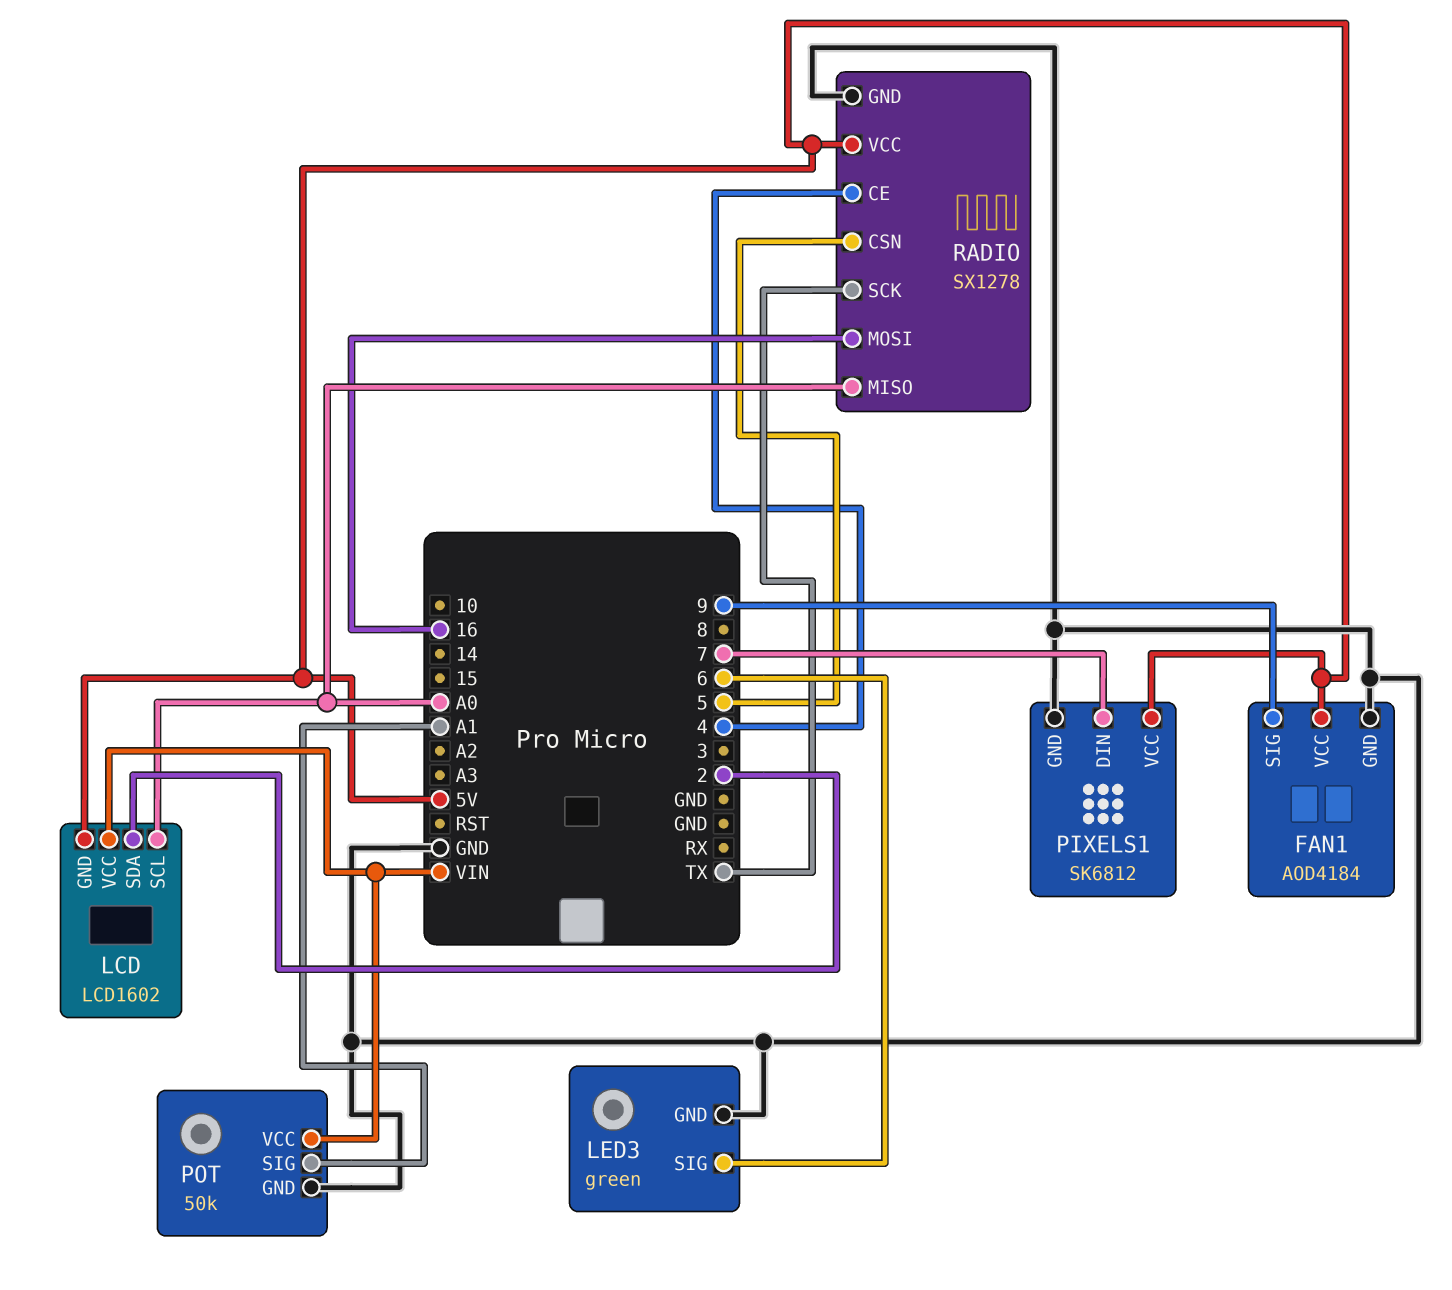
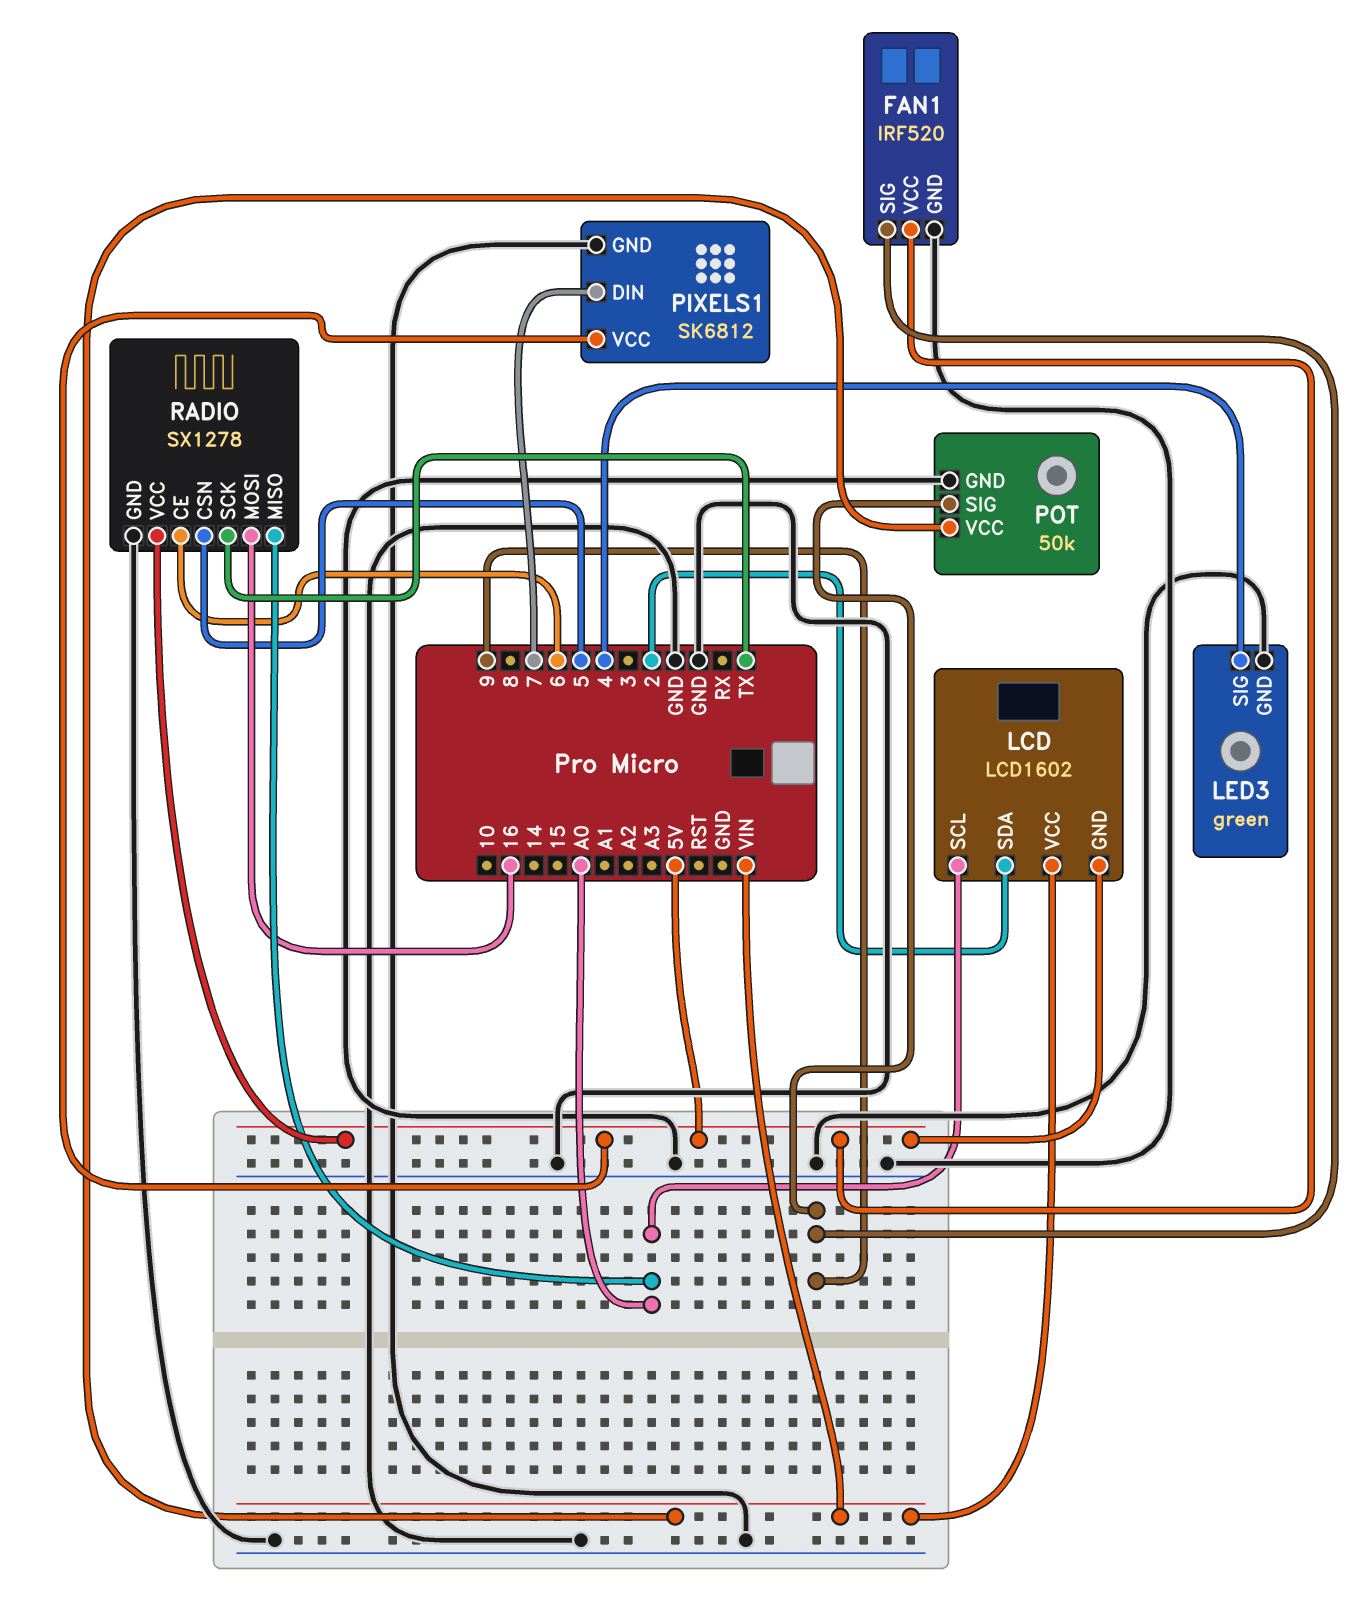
FAN1: AOD4184 -> IRF520
LED3 pin SIG: 6 -> 4
POT pin SIG: A1 -> 9
RADIO pin CE: 4 -> 6

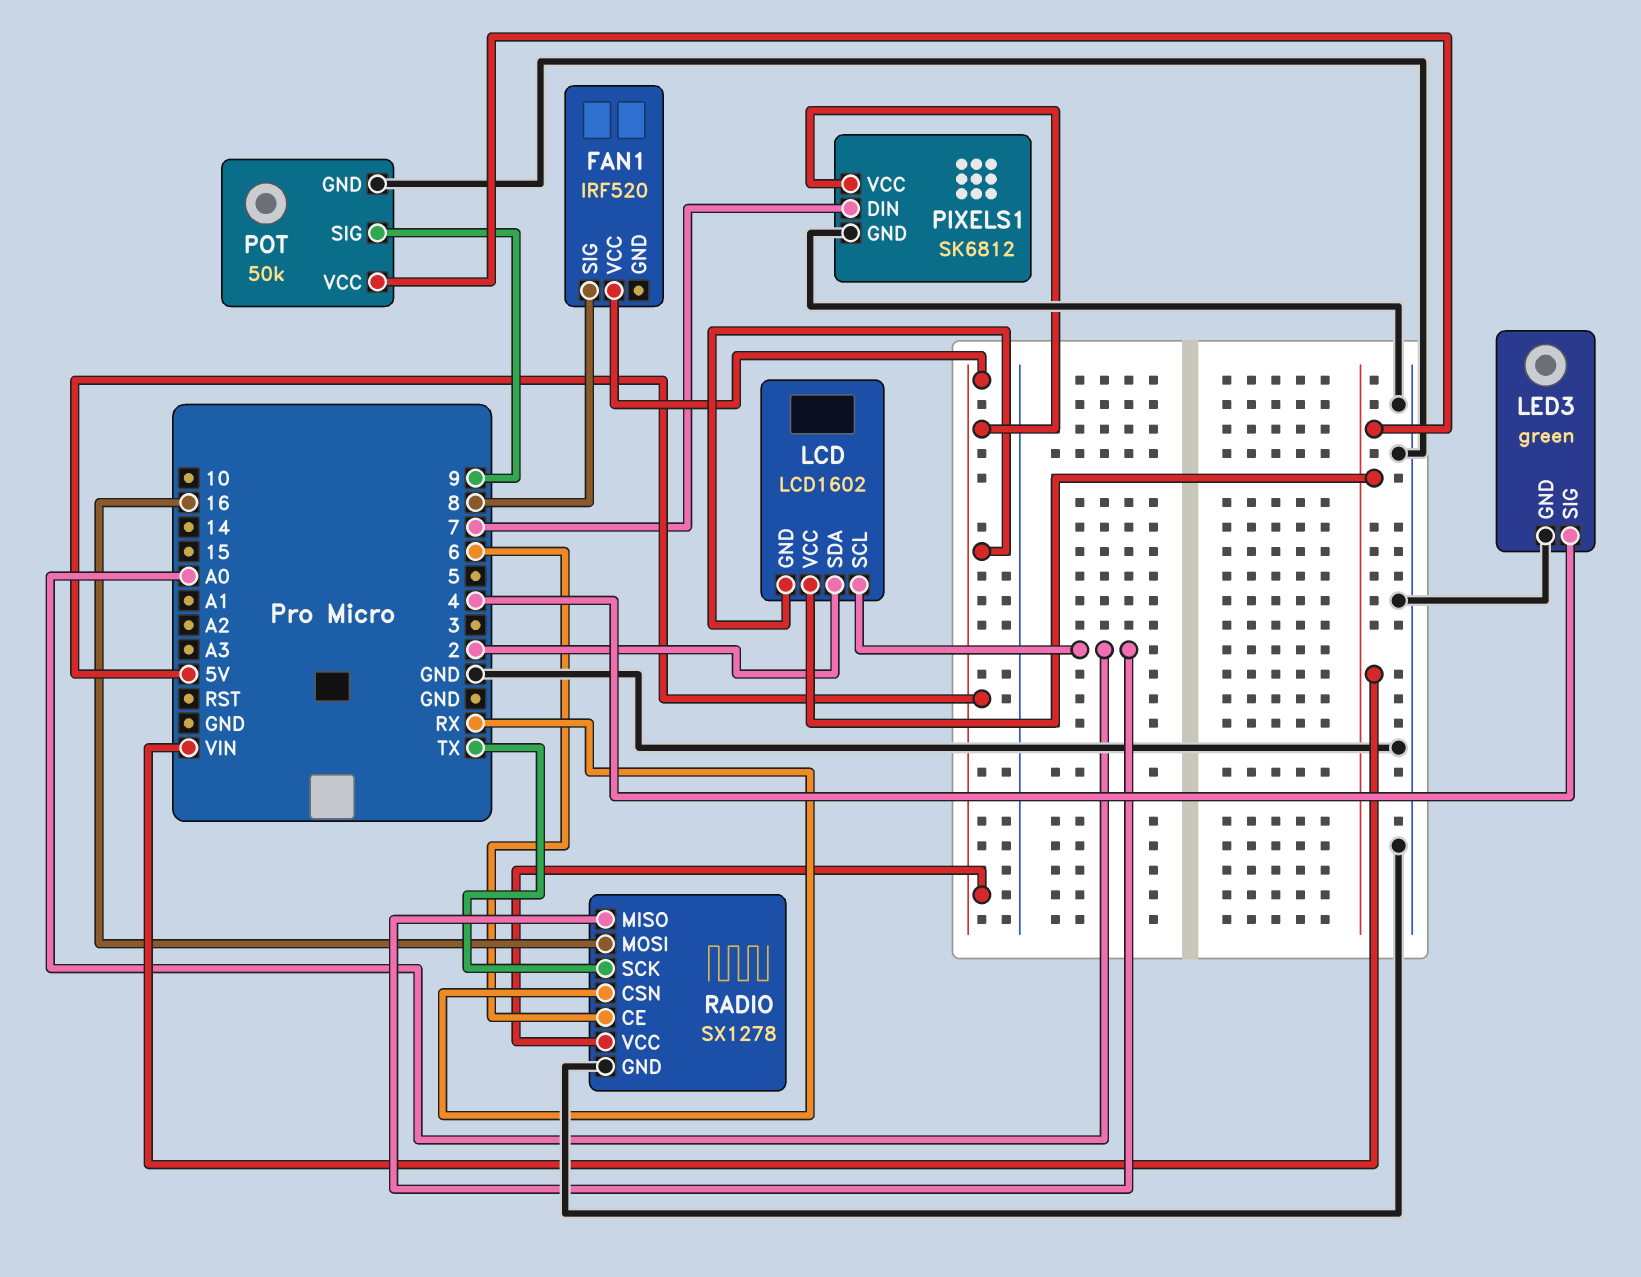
FAN1 pin GND: GND -> none
FAN1 pin SIG: 9 -> 8
RADIO pin CSN: 5 -> RX

